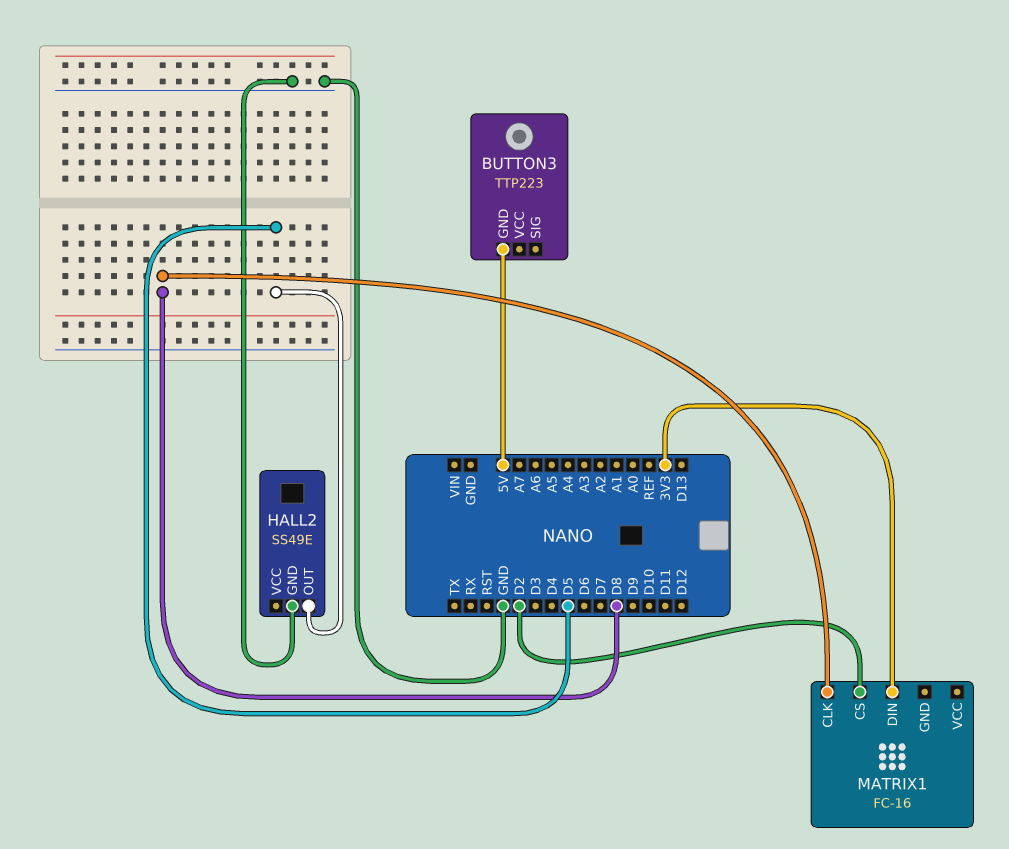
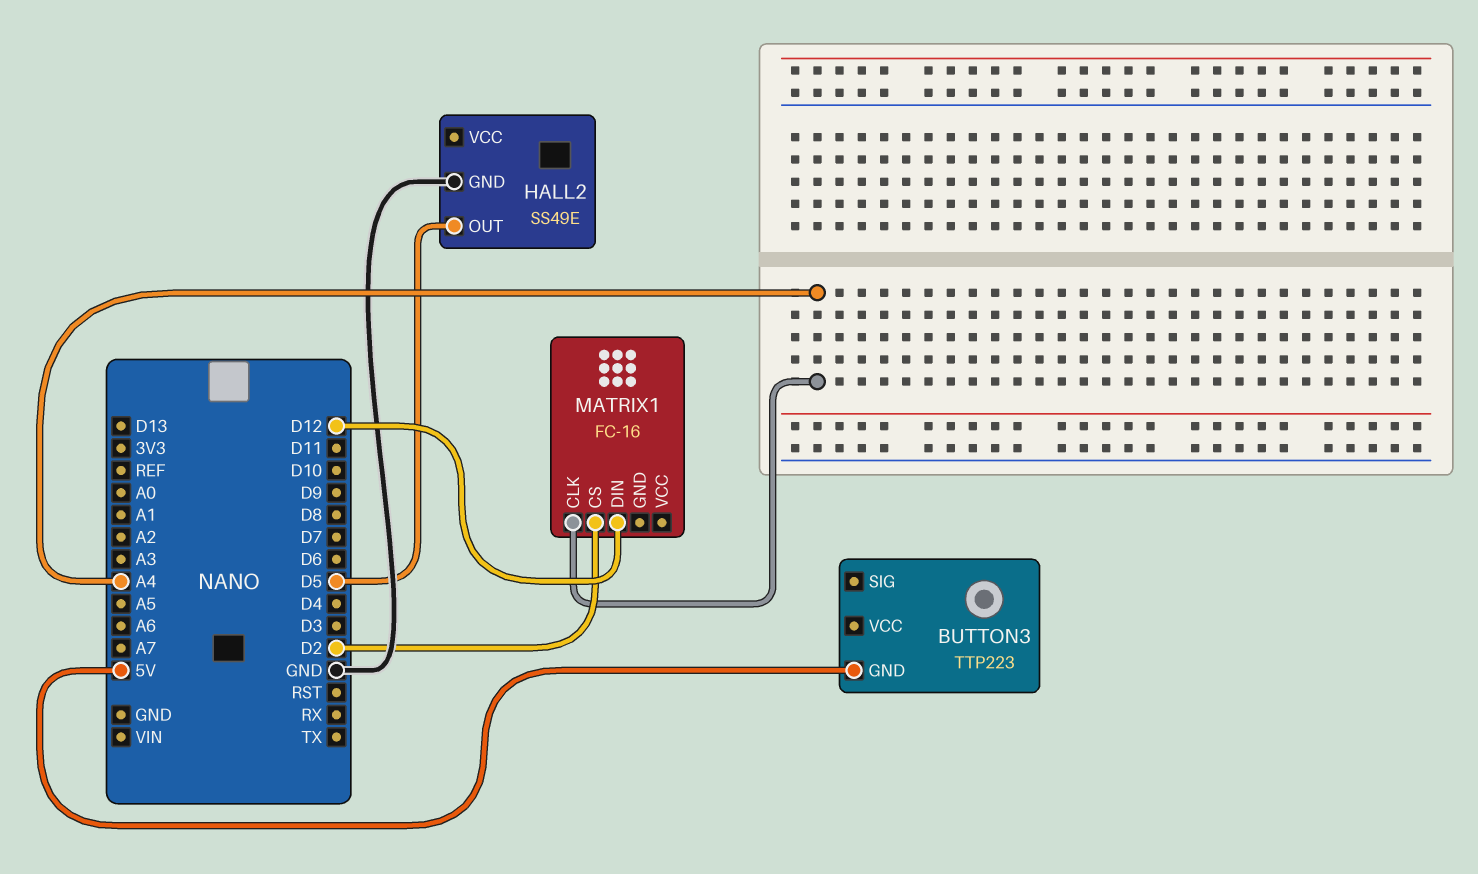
MATRIX1 pin CLK: D8 -> A4
MATRIX1 pin DIN: 3V3 -> D12

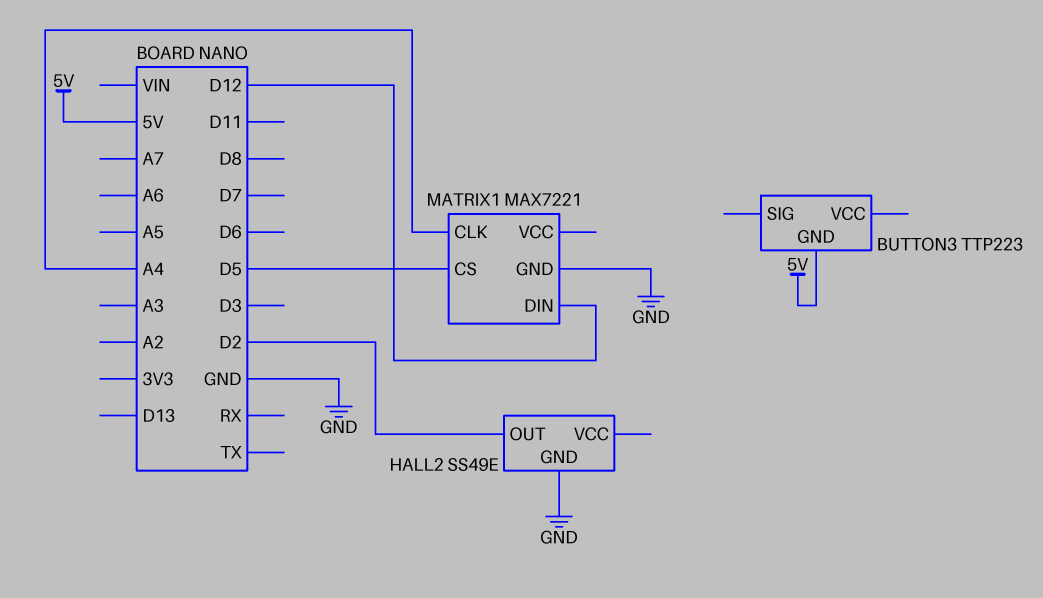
HALL2 pin OUT: D5 -> D2
MATRIX1: FC-16 -> MAX7221
MATRIX1 pin CS: D2 -> D5
MATRIX1 pin GND: none -> GND

